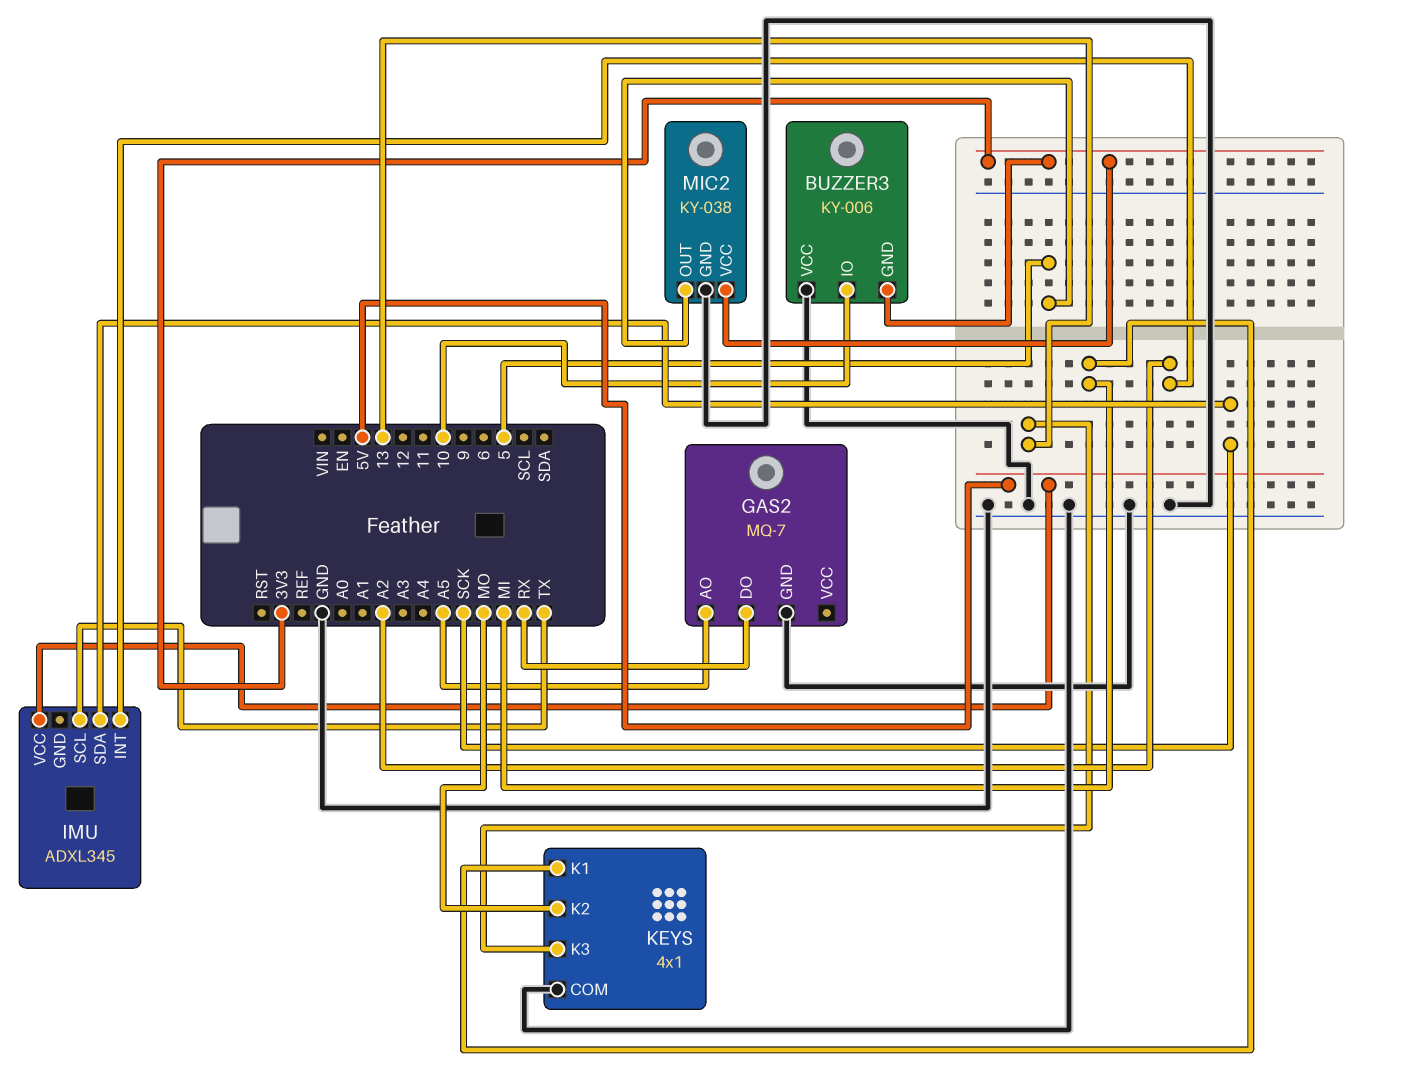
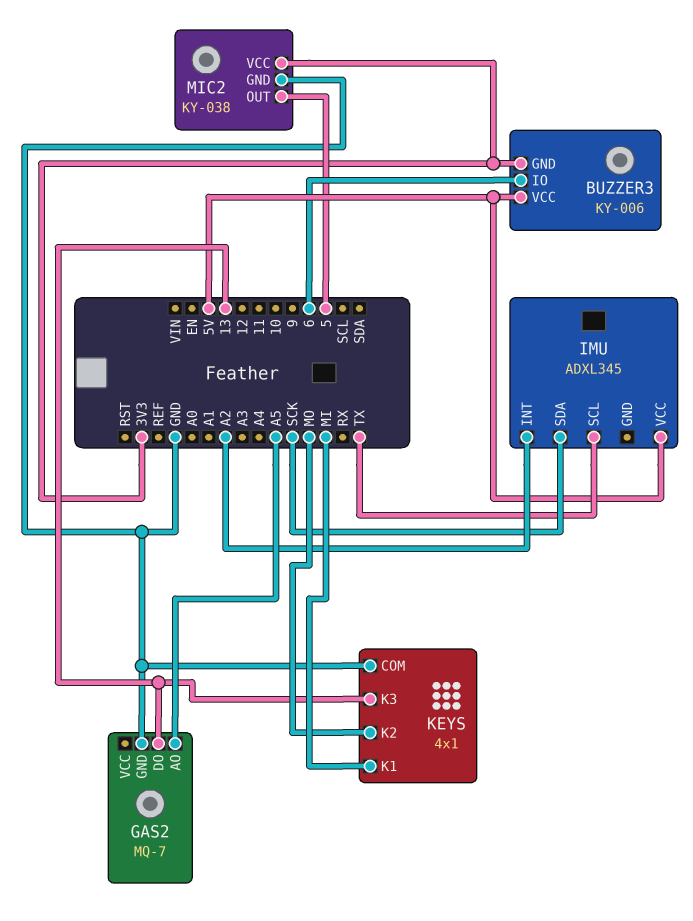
BUZZER3 pin IO: 10 -> 6
BUZZER3 pin VCC: GND -> 5V
GAS2 pin DO: RX -> 13

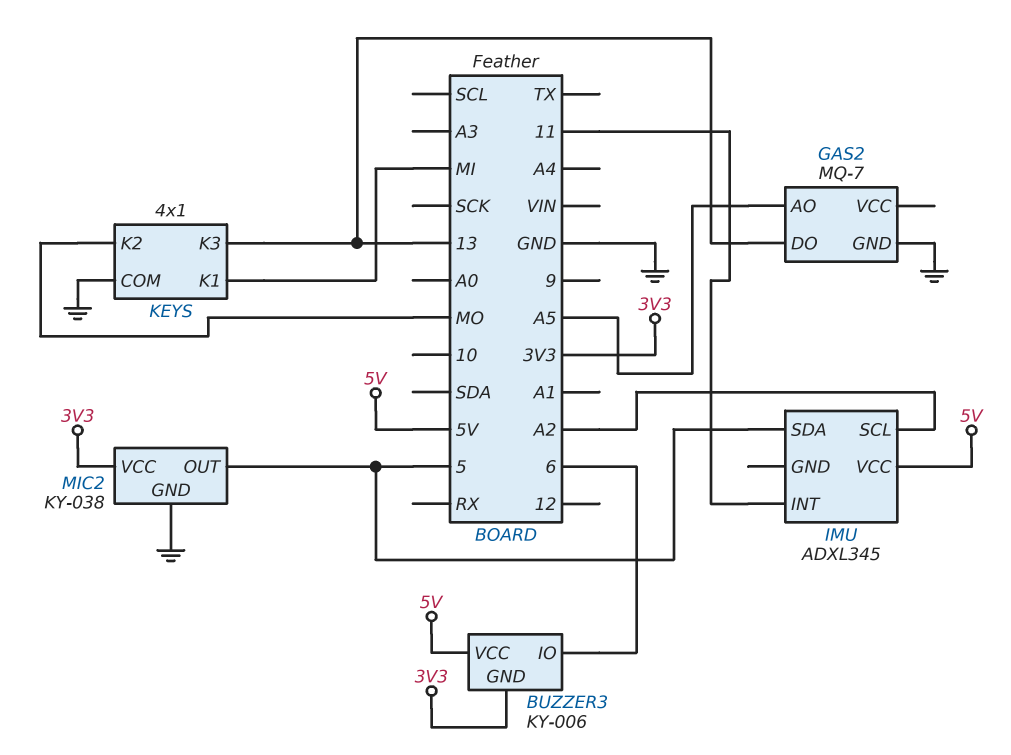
IMU pin INT: A2 -> 11
IMU pin SCL: TX -> A2
IMU pin SDA: SCK -> 5

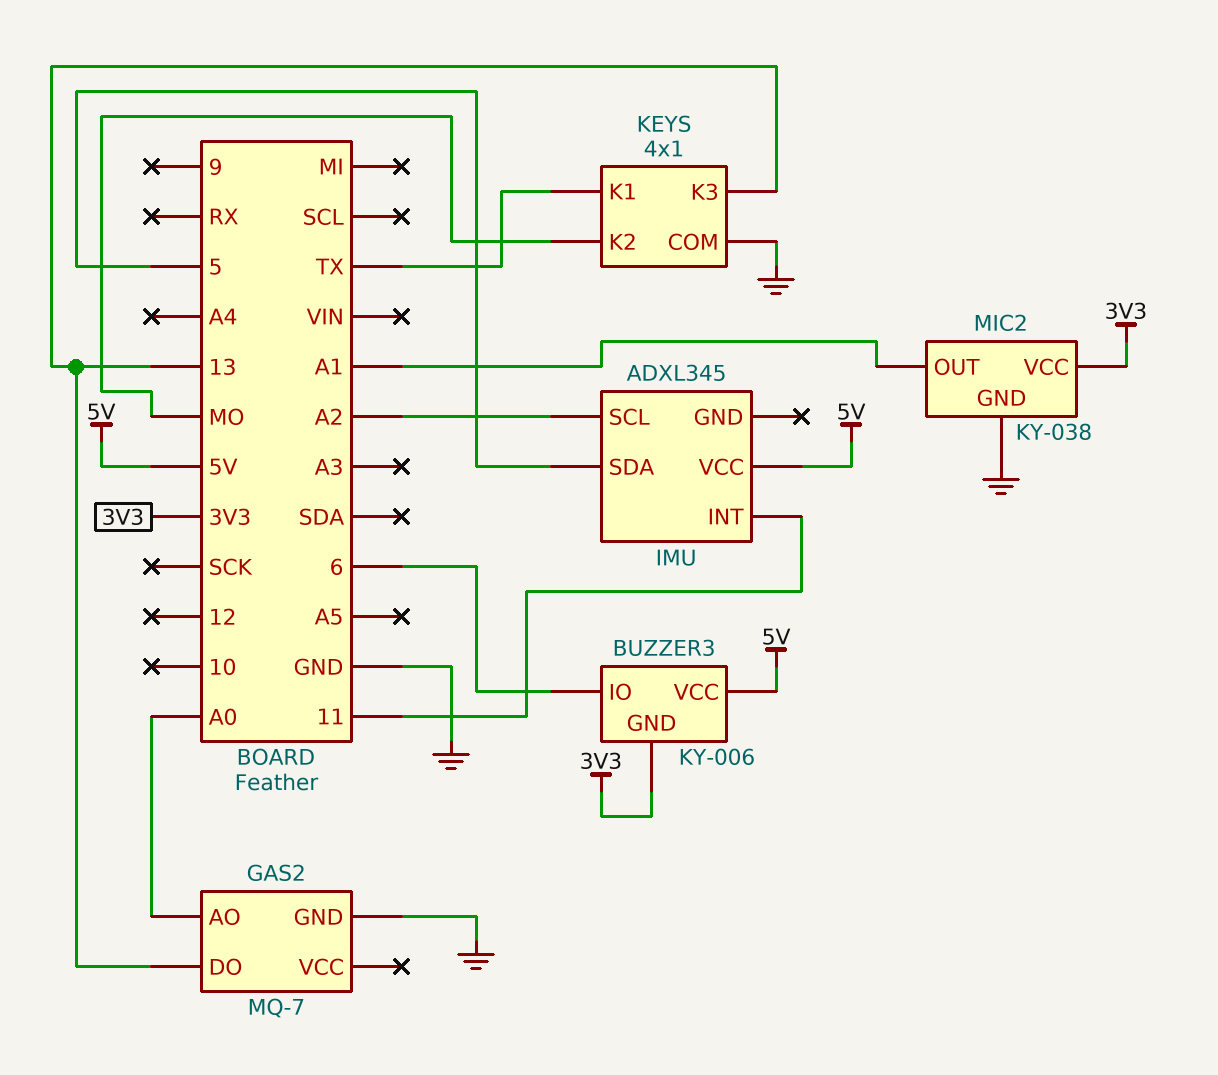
GAS2 pin AO: A5 -> A0
KEYS pin K1: MI -> TX
MIC2 pin OUT: 5 -> A1

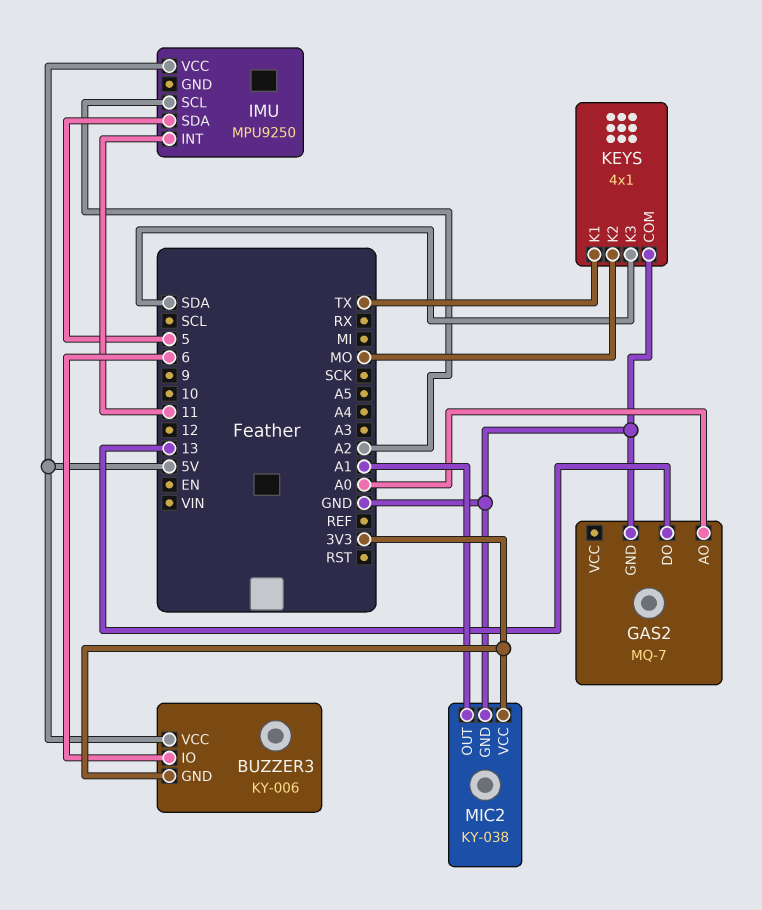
IMU: ADXL345 -> MPU9250
KEYS pin K3: 13 -> SDA

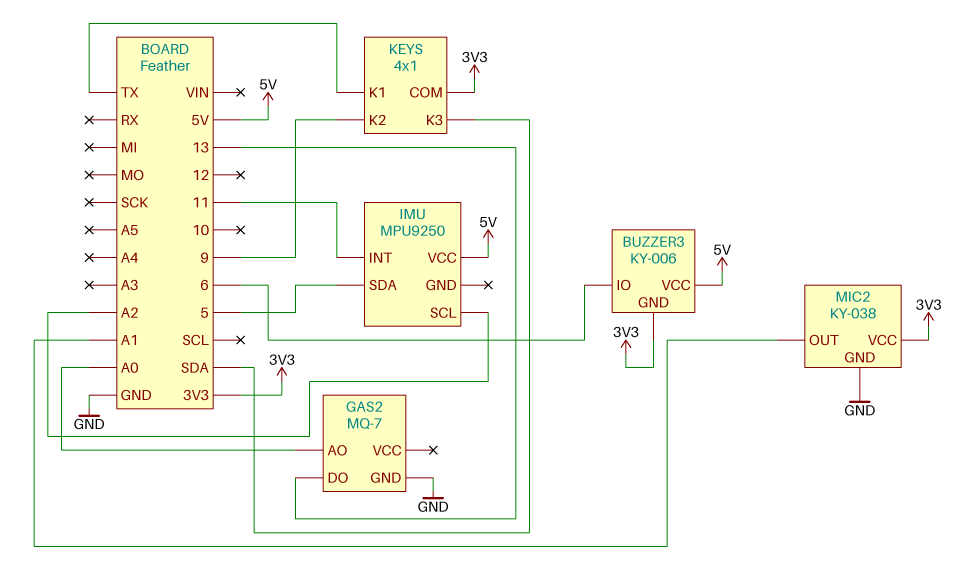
KEYS pin COM: GND -> 3V3
KEYS pin K2: MO -> 9

